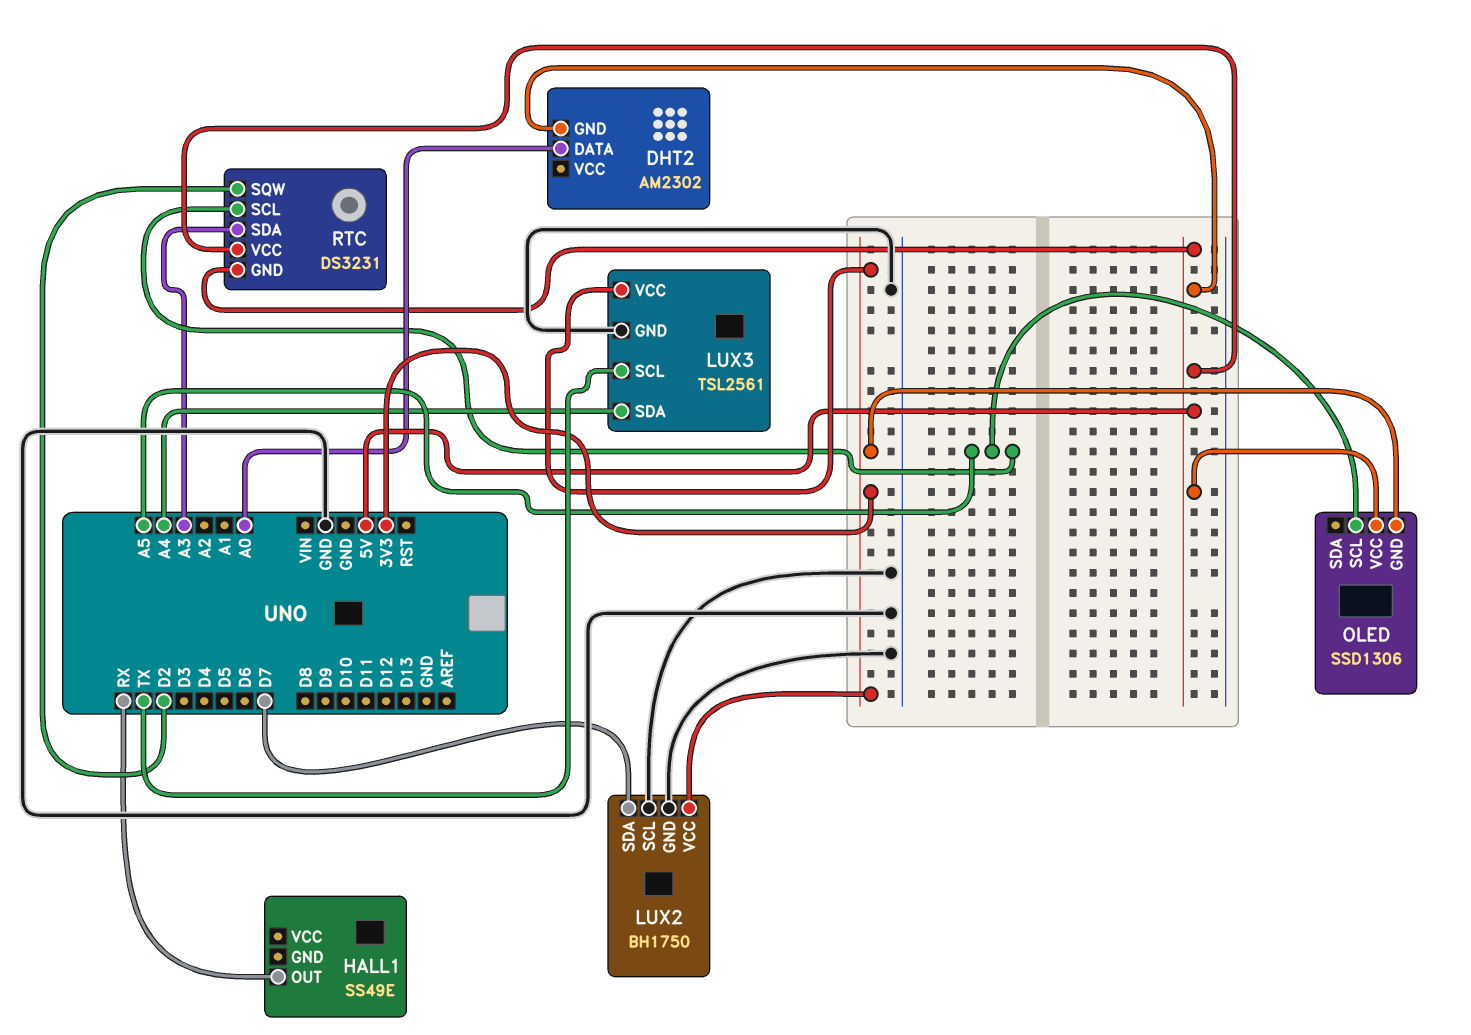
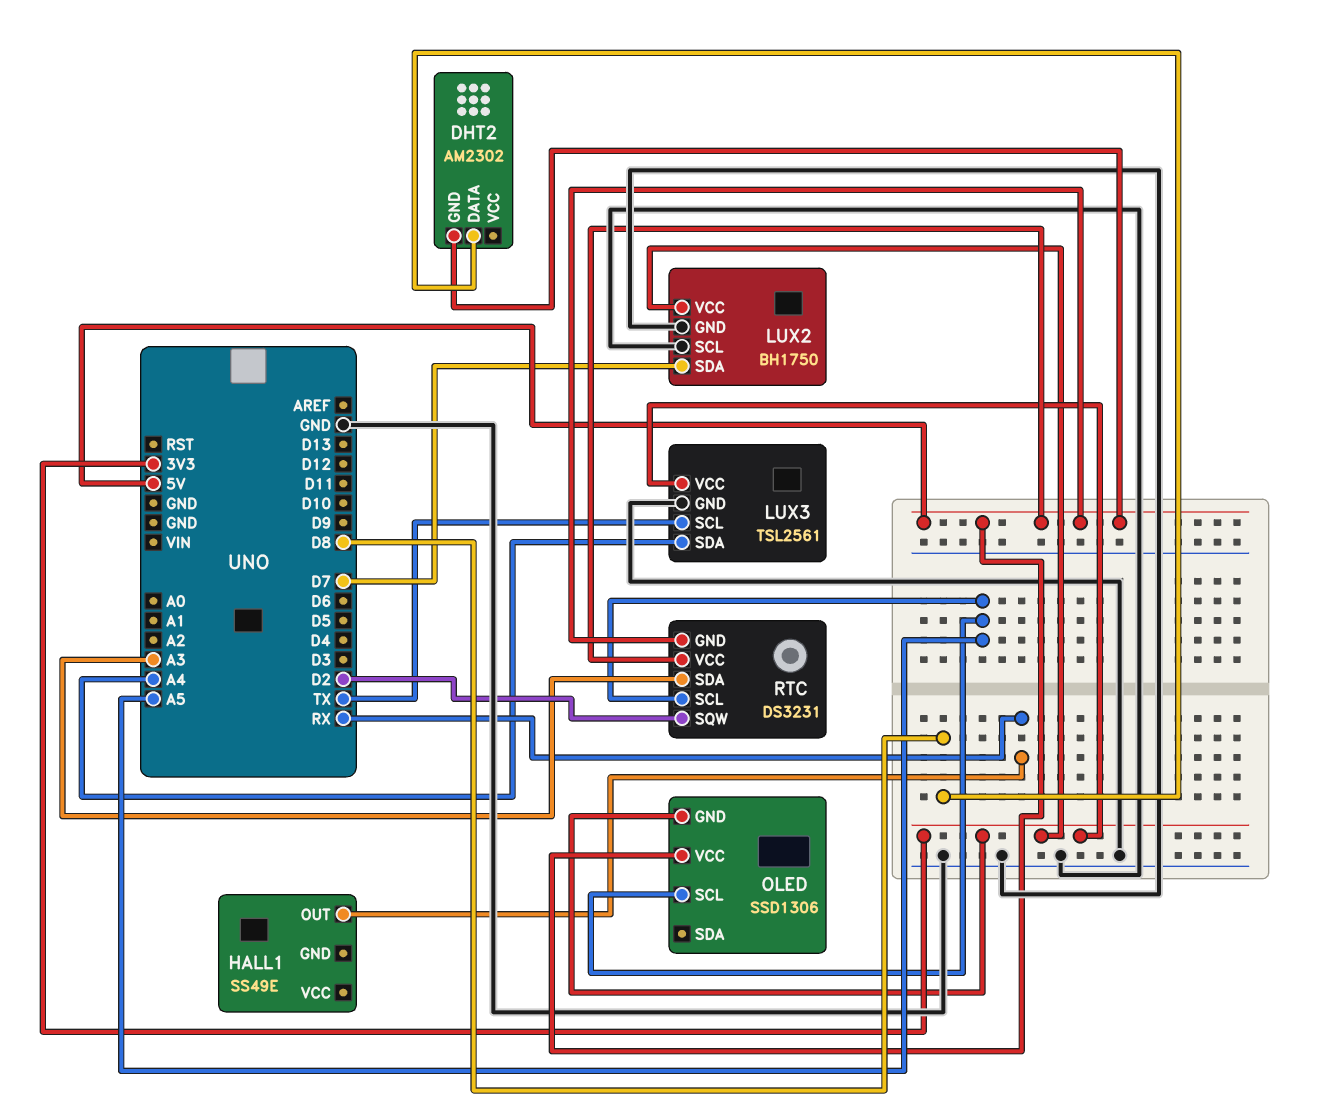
DHT2 pin DATA: A0 -> D8

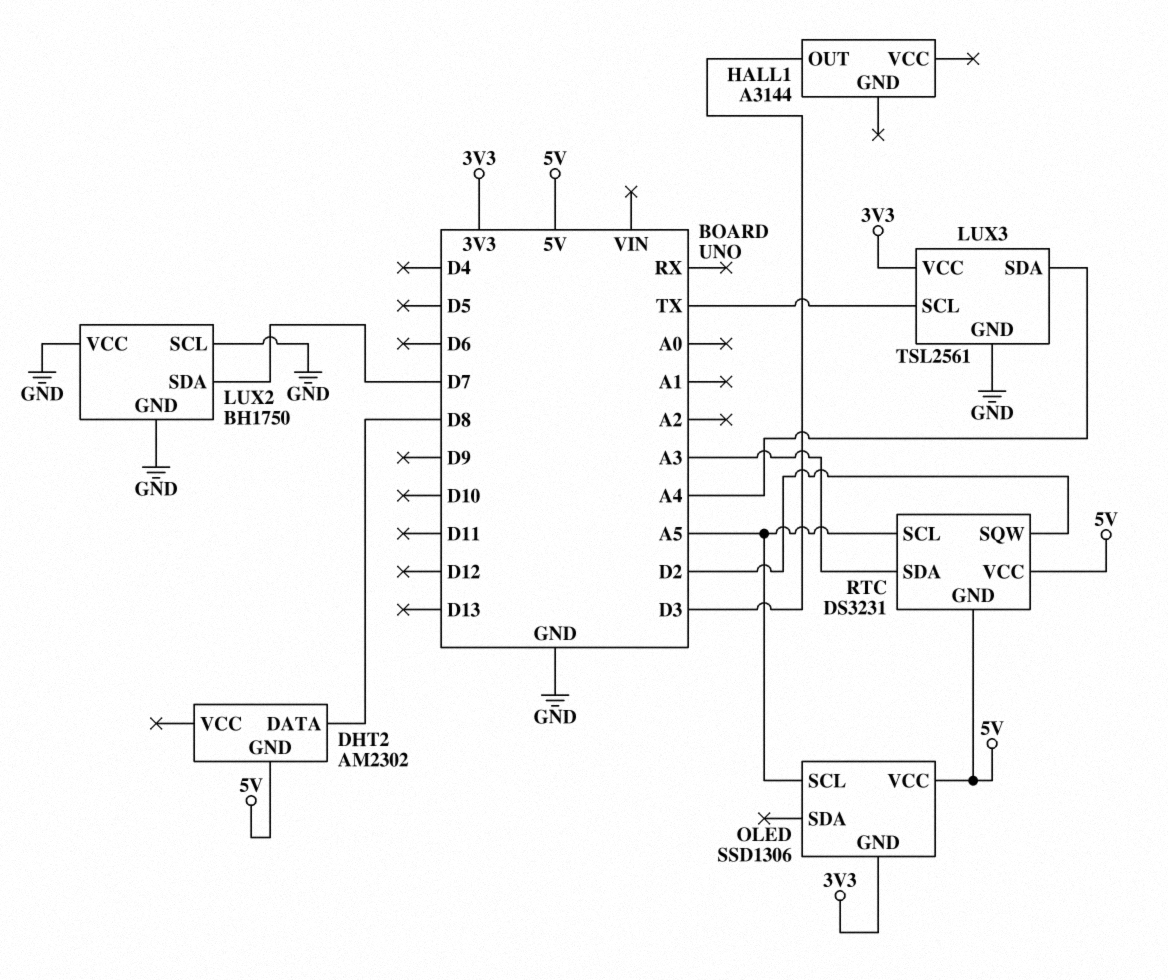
HALL1: SS49E -> A3144
HALL1 pin OUT: RX -> D3
LUX2 pin VCC: 3V3 -> GND

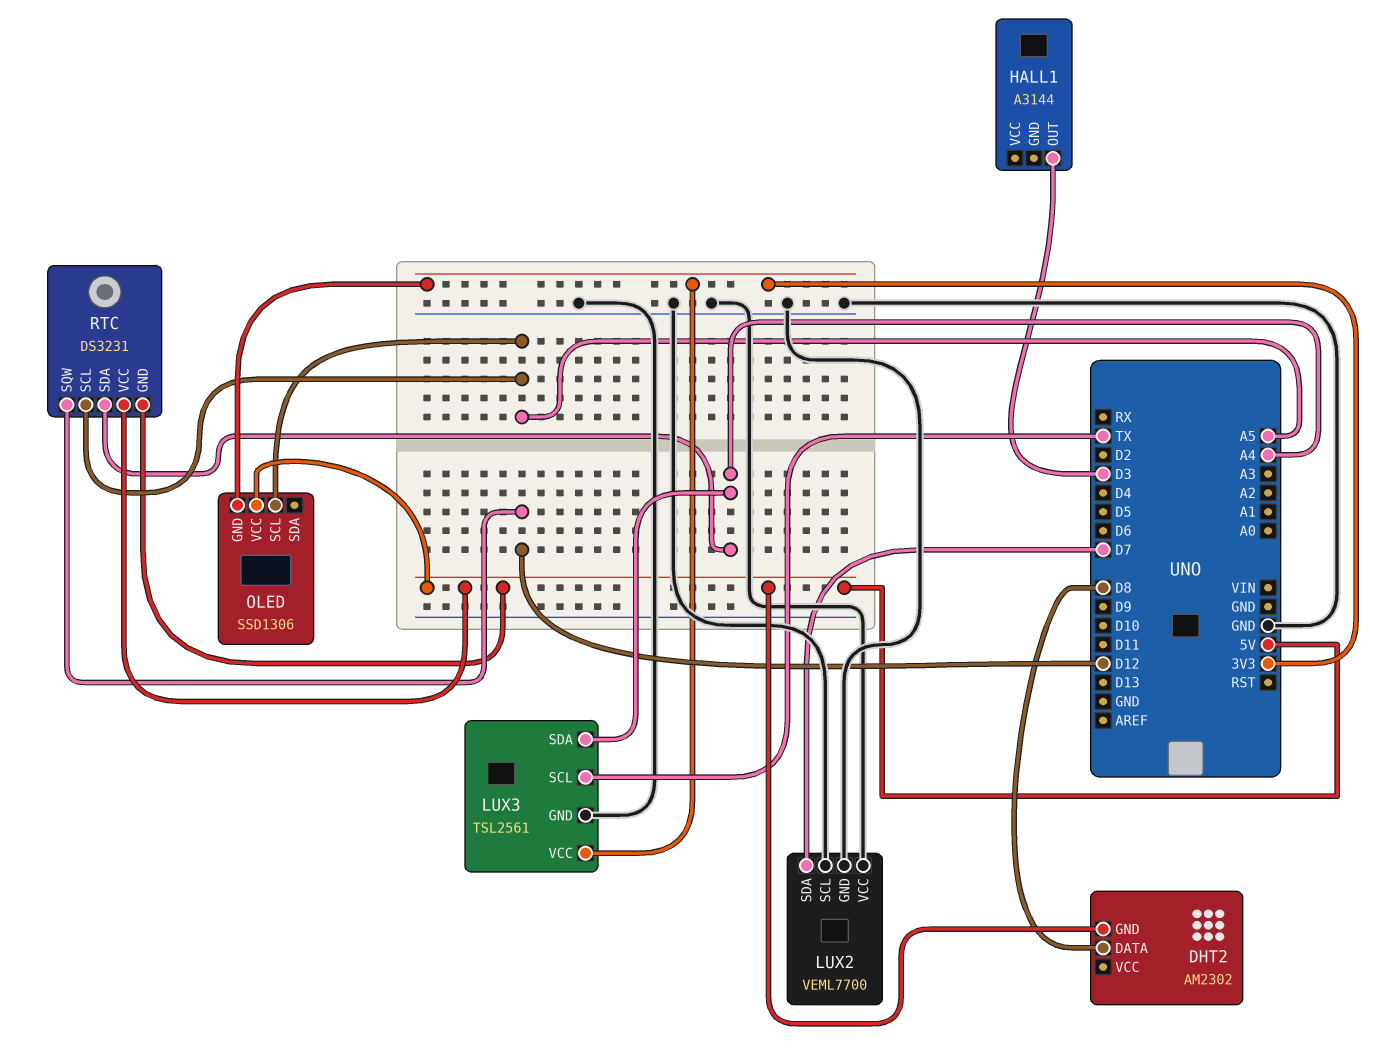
LUX2: BH1750 -> VEML7700
RTC pin SDA: A3 -> A4
RTC pin SQW: D2 -> D12

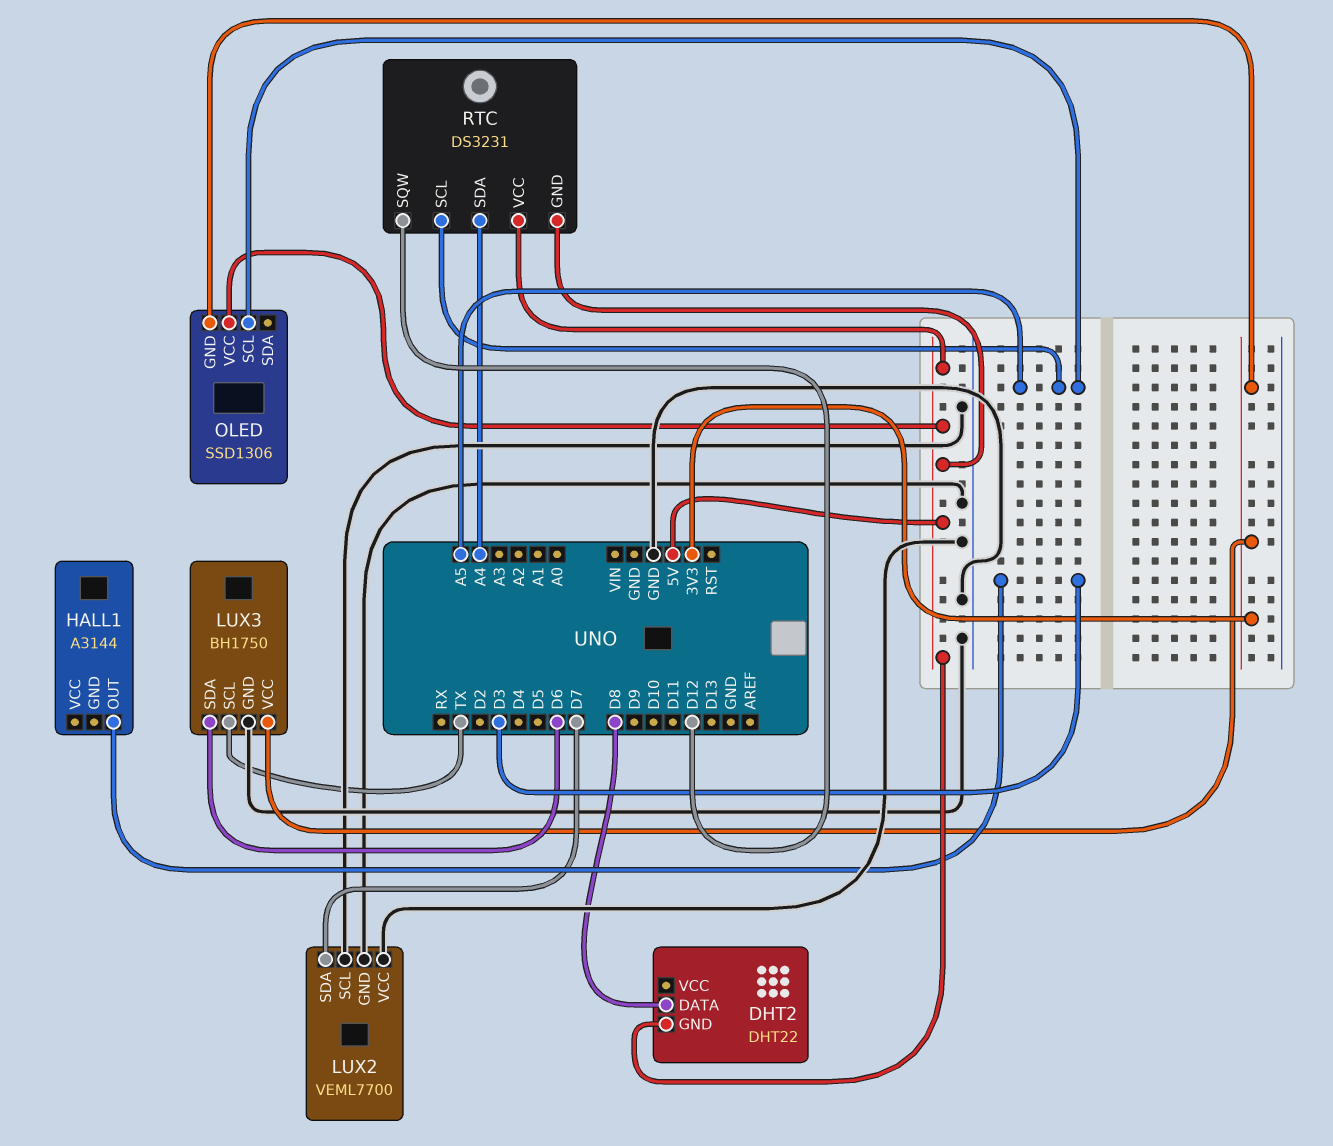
DHT2: AM2302 -> DHT22
LUX3: TSL2561 -> BH1750
LUX3 pin SDA: A4 -> D6

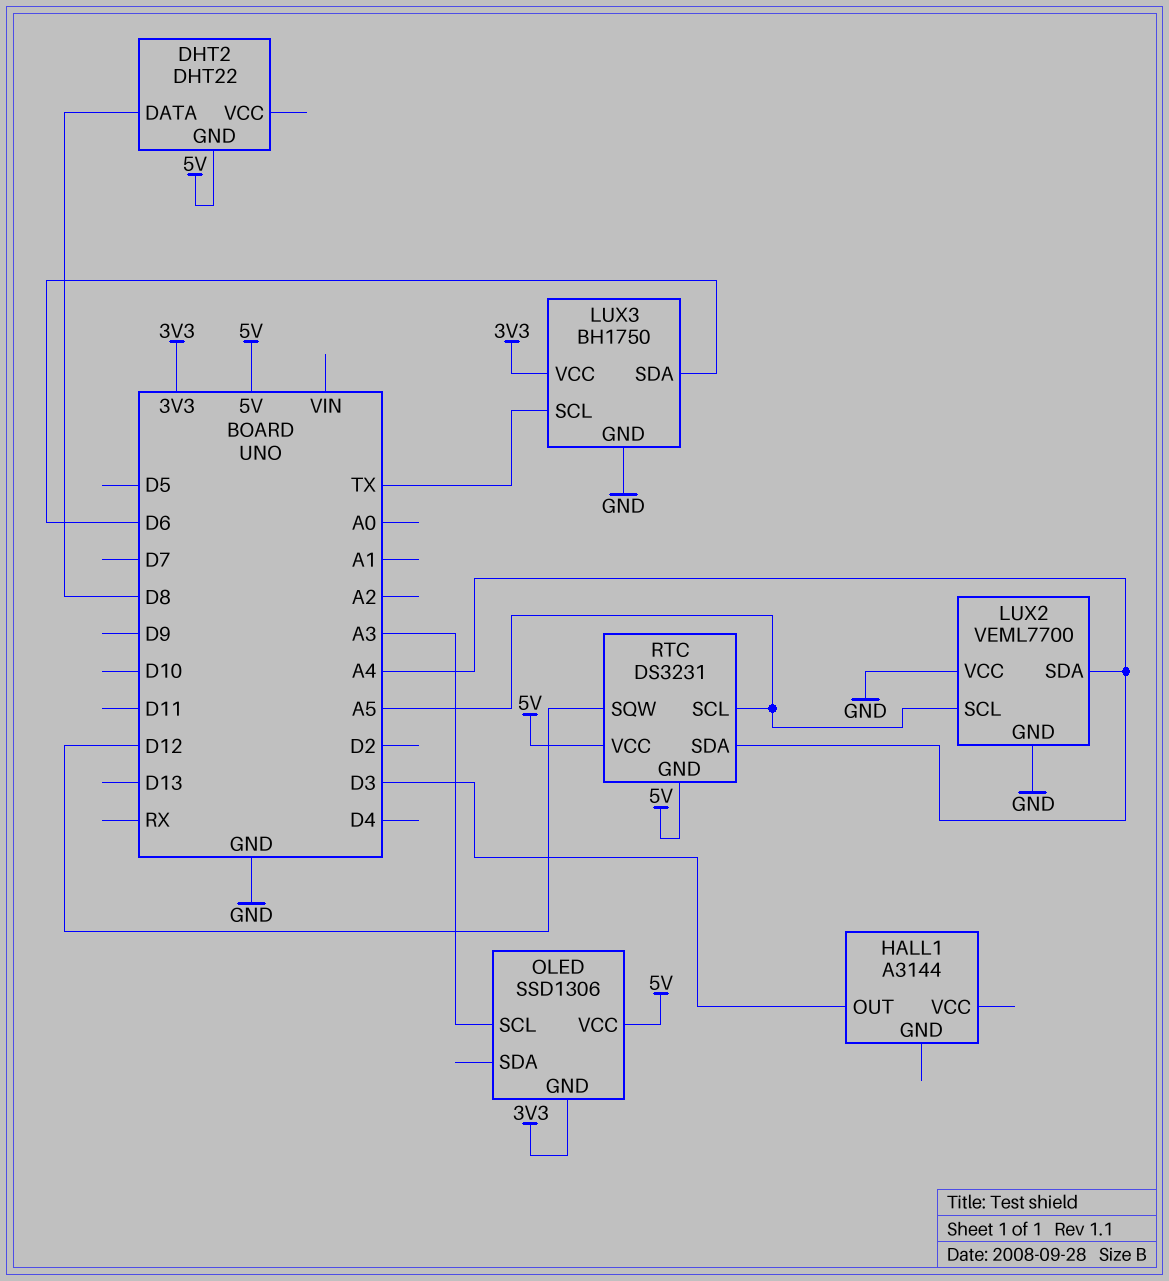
LUX2 pin SCL: GND -> A5
LUX2 pin SDA: D7 -> A4
OLED pin SCL: A5 -> A3

